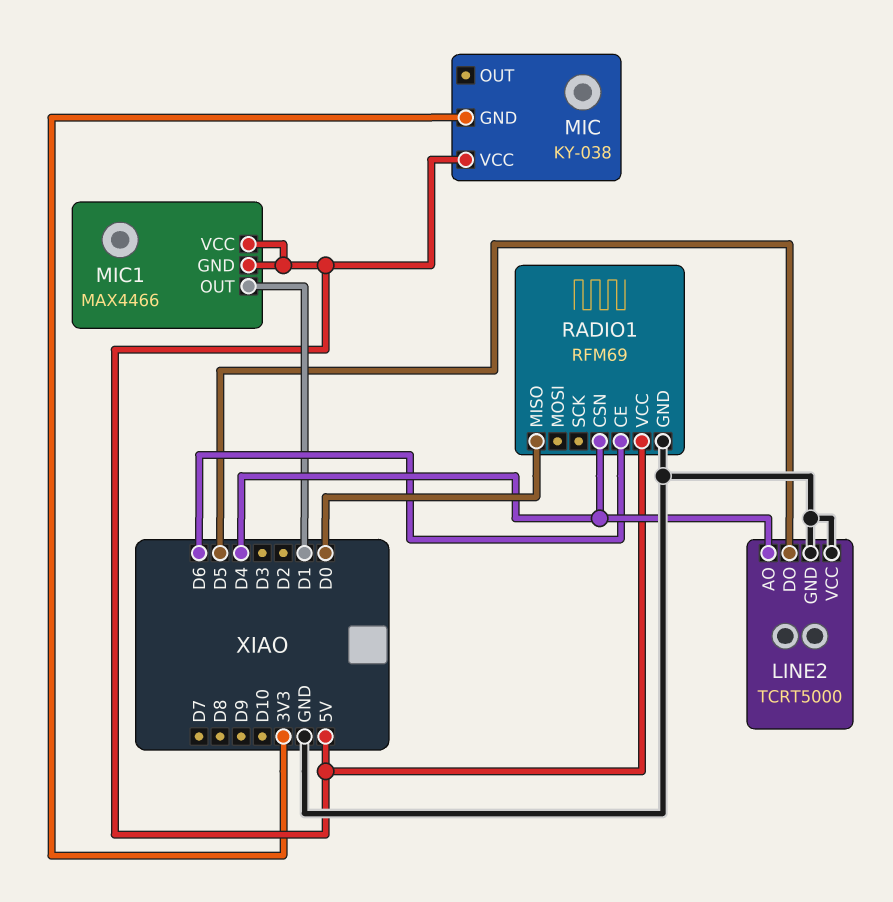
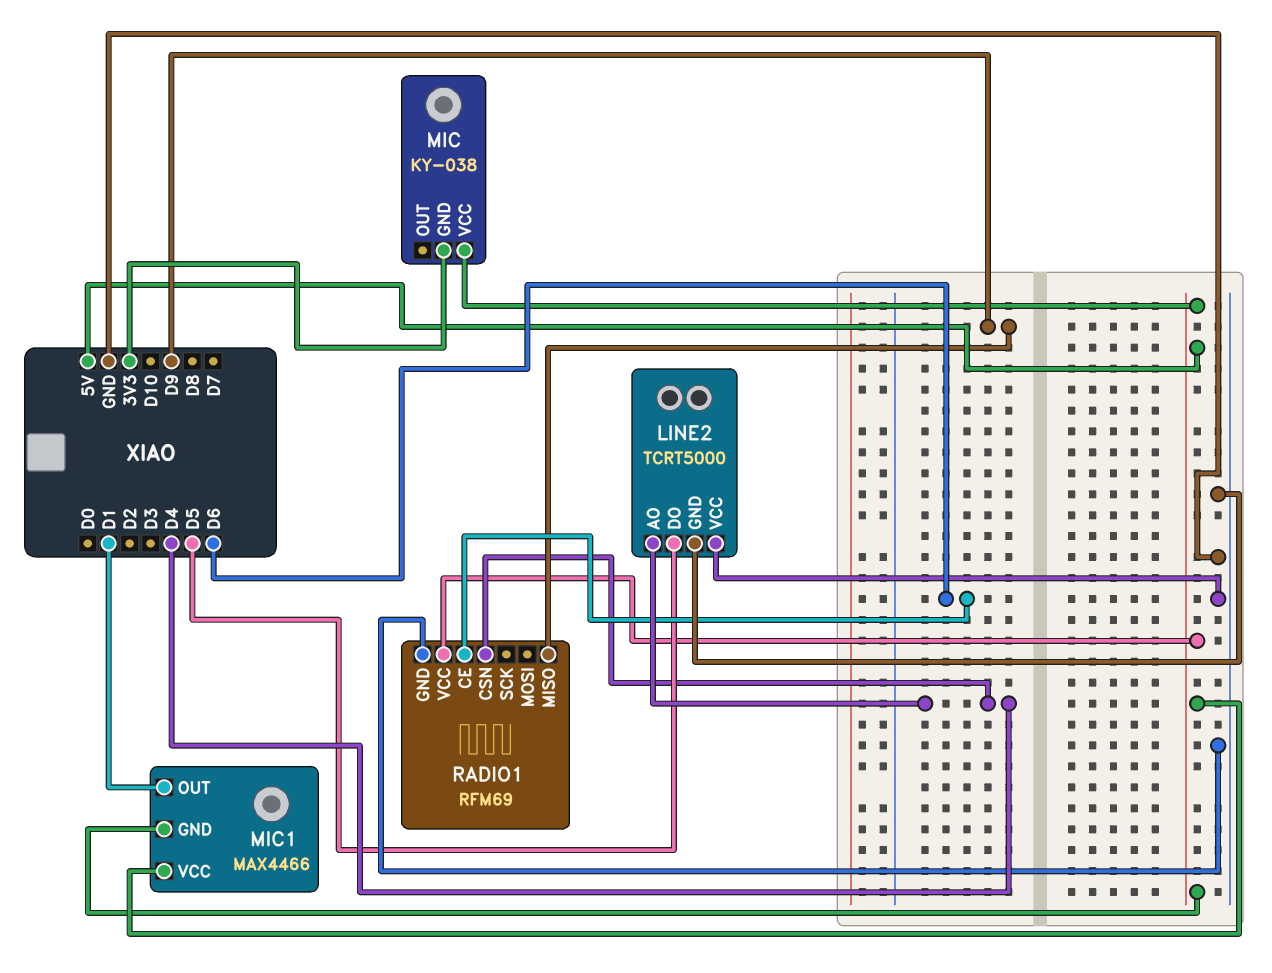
RADIO1 pin MISO: D0 -> D9

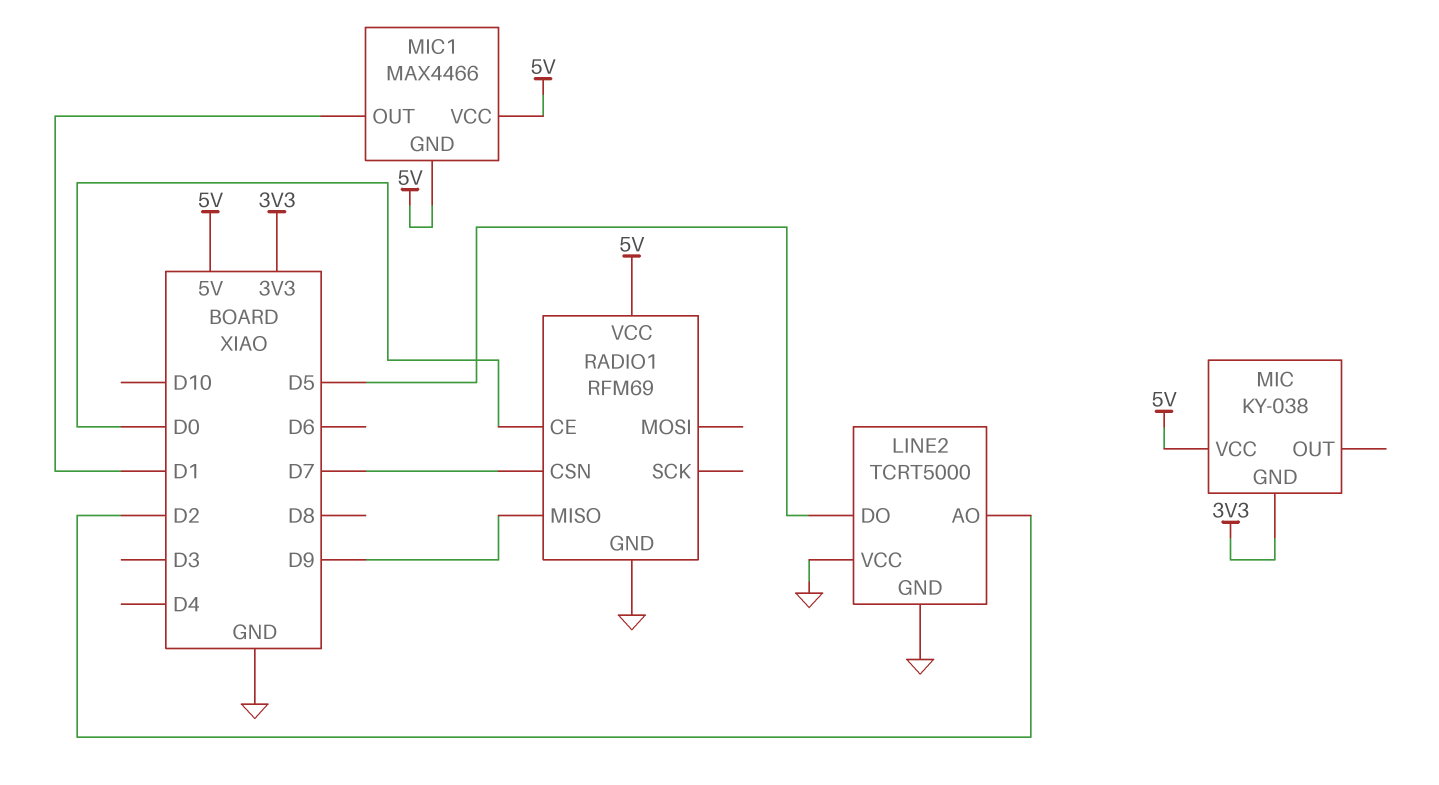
LINE2 pin AO: D4 -> D2
RADIO1 pin CE: D6 -> D0
RADIO1 pin CSN: D4 -> D7

